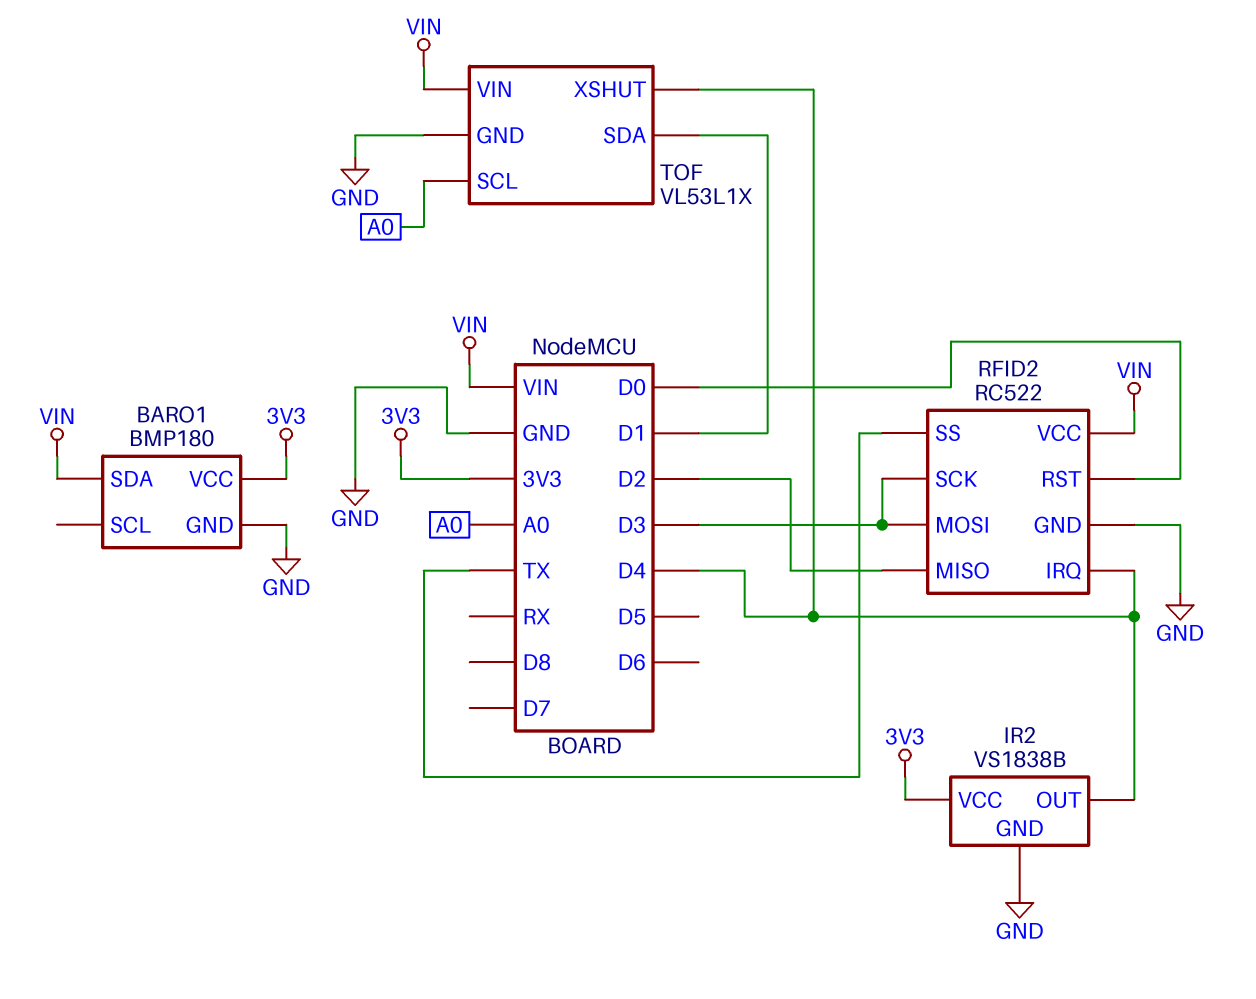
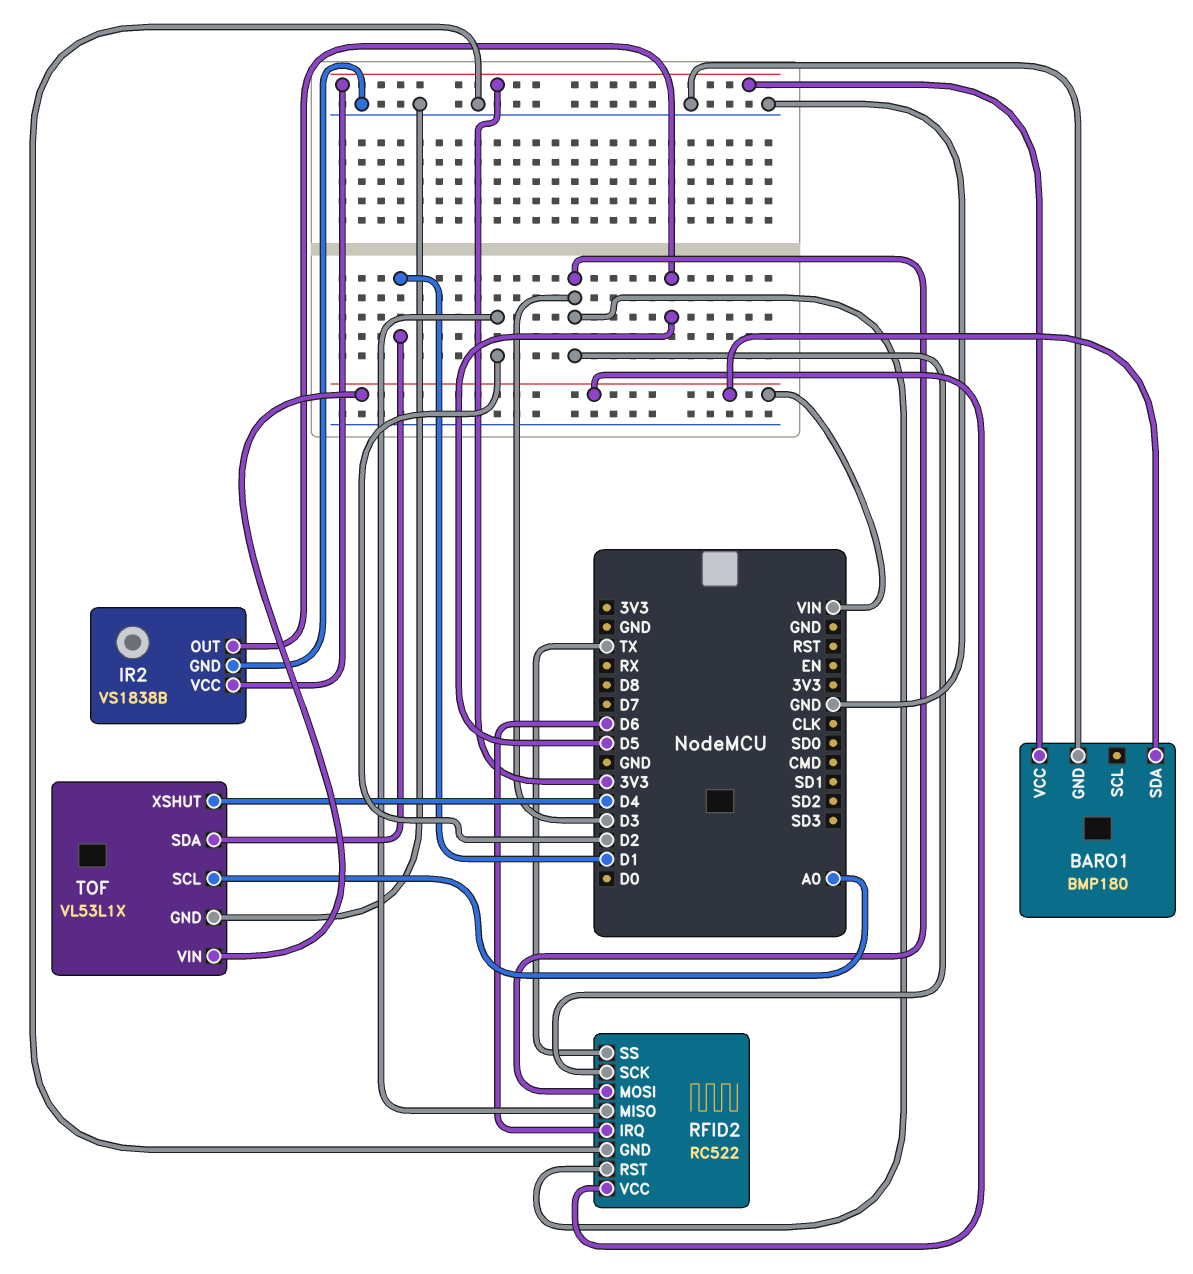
IR2 pin OUT: D4 -> D5
RFID2 pin IRQ: D4 -> D6
RFID2 pin RST: D0 -> D3

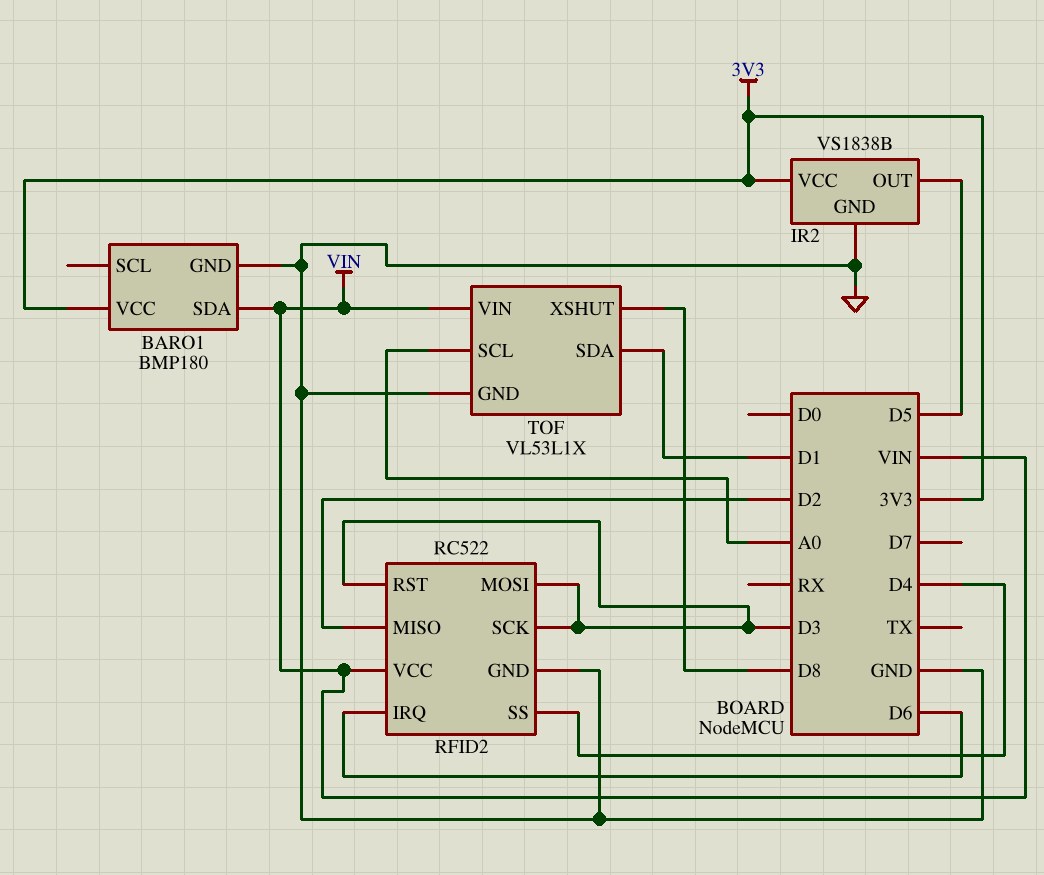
RFID2 pin SS: TX -> D4
TOF pin XSHUT: D4 -> D8

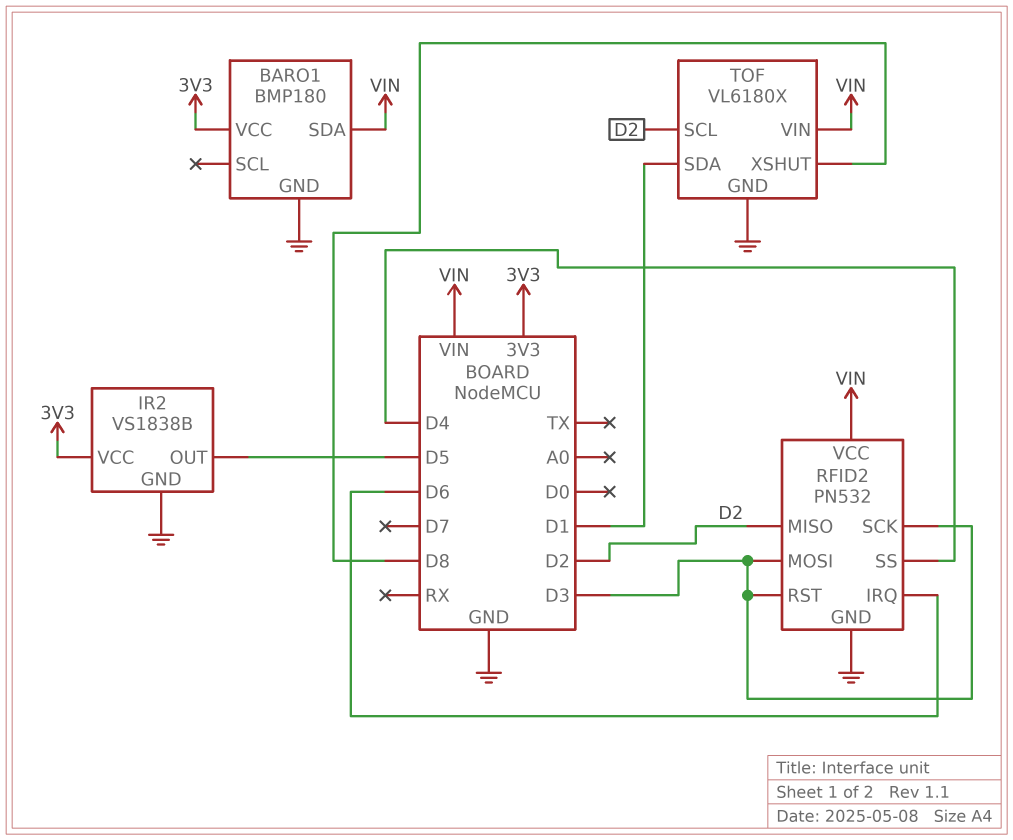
RFID2: RC522 -> PN532
TOF: VL53L1X -> VL6180X
TOF pin SCL: A0 -> D2

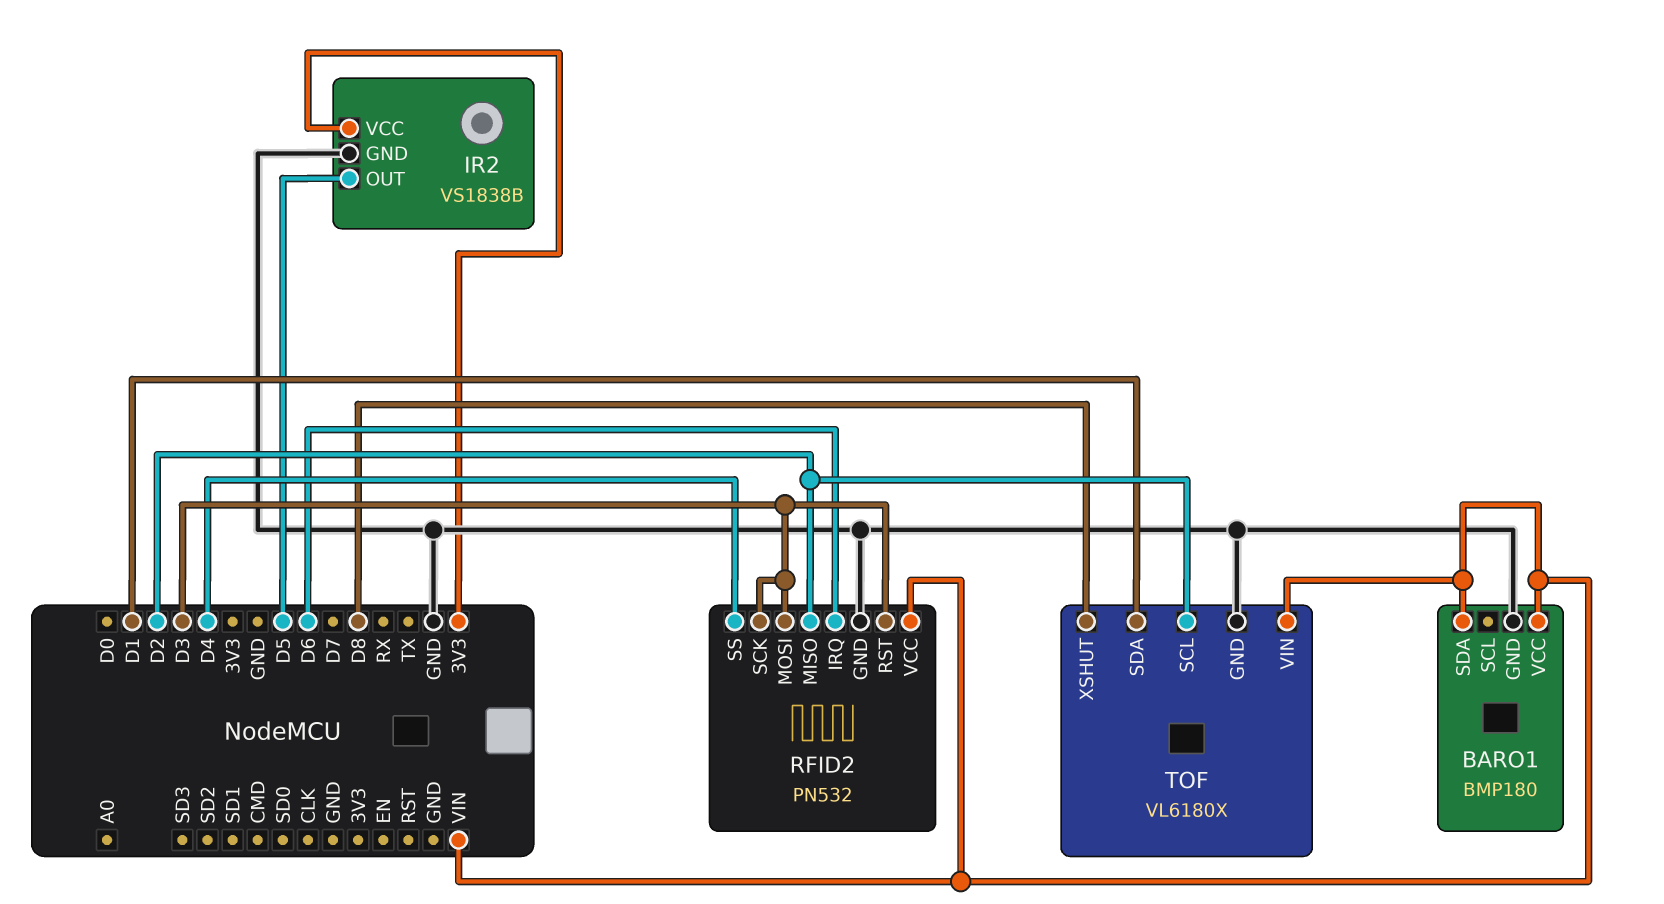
BARO1 pin VCC: 3V3 -> VIN

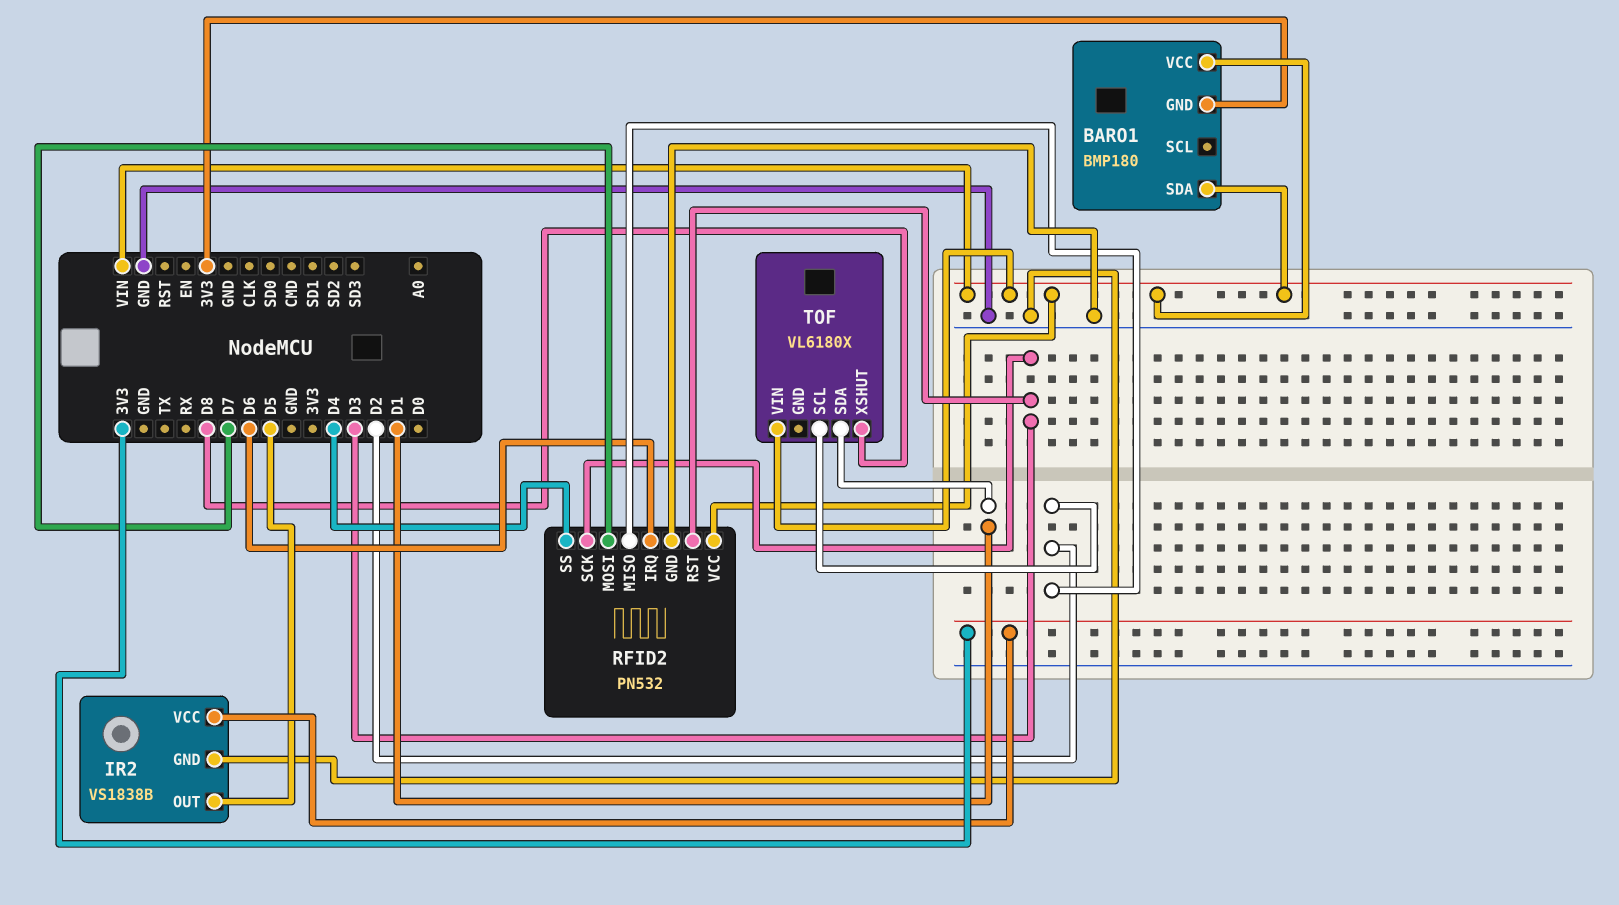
BARO1 pin GND: GND -> 3V3
RFID2 pin MOSI: D3 -> D7
TOF pin GND: GND -> none

